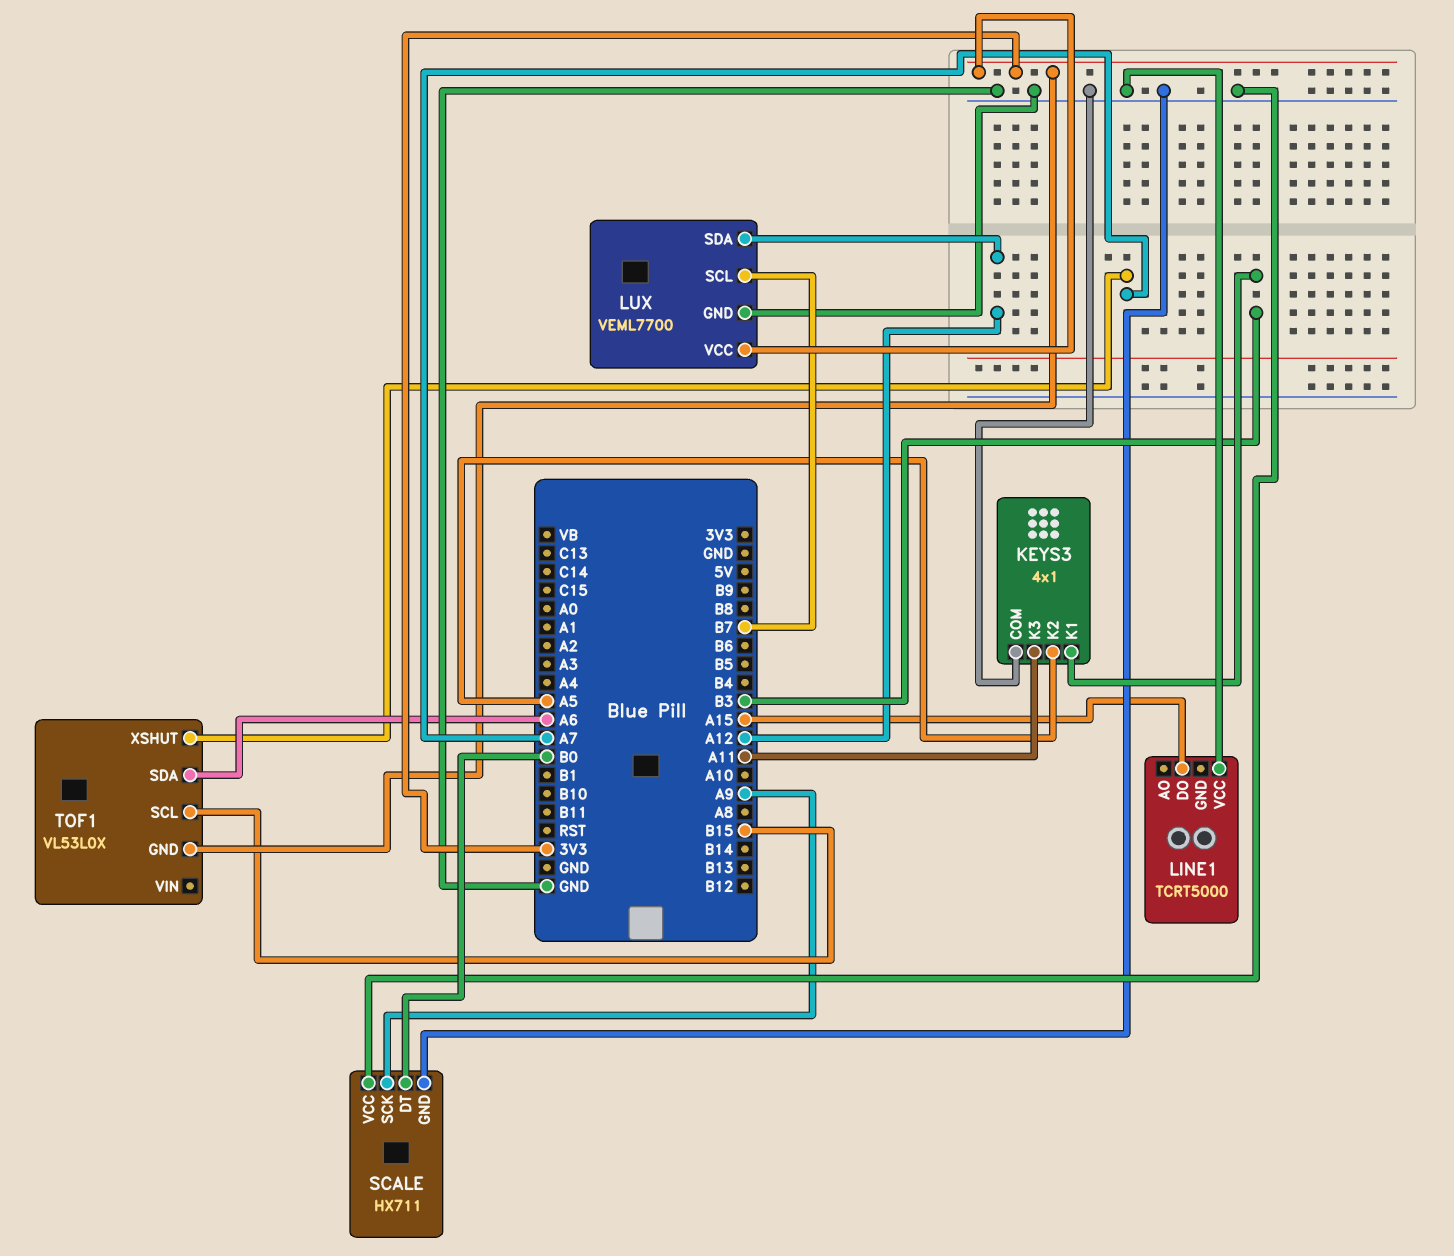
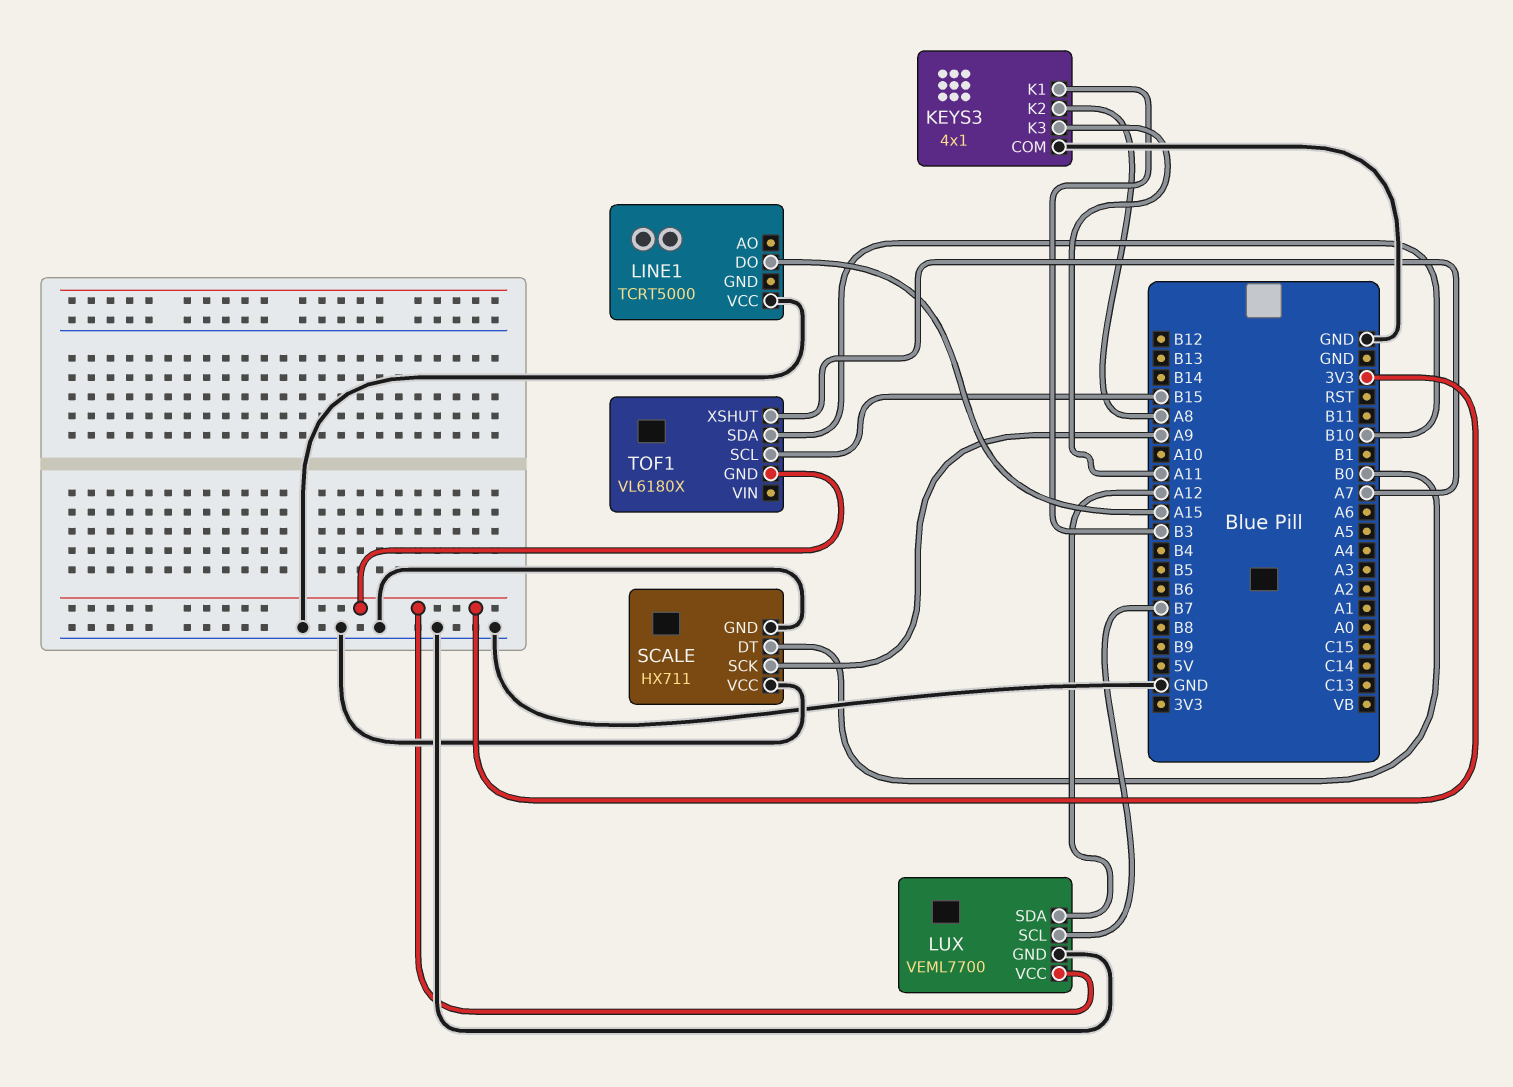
KEYS3 pin K2: A5 -> A8
TOF1: VL53L0X -> VL6180X
TOF1 pin SDA: A6 -> B10

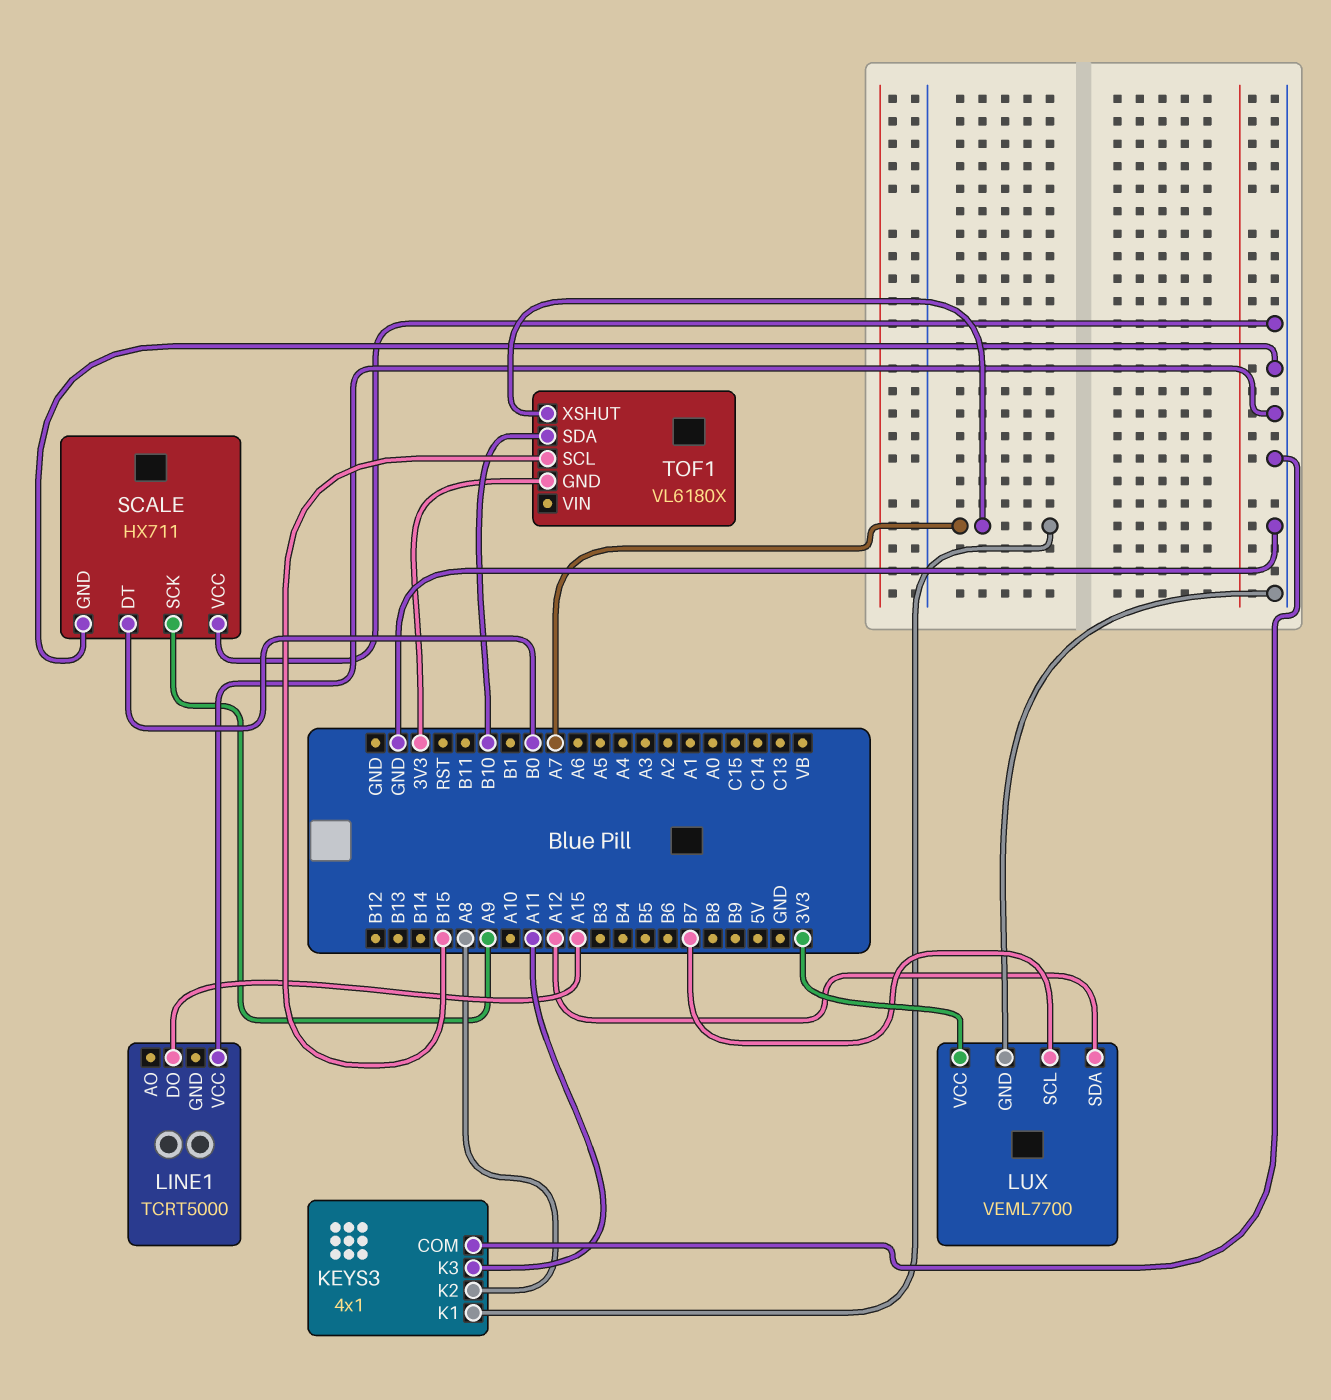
KEYS3 pin K1: B3 -> A7

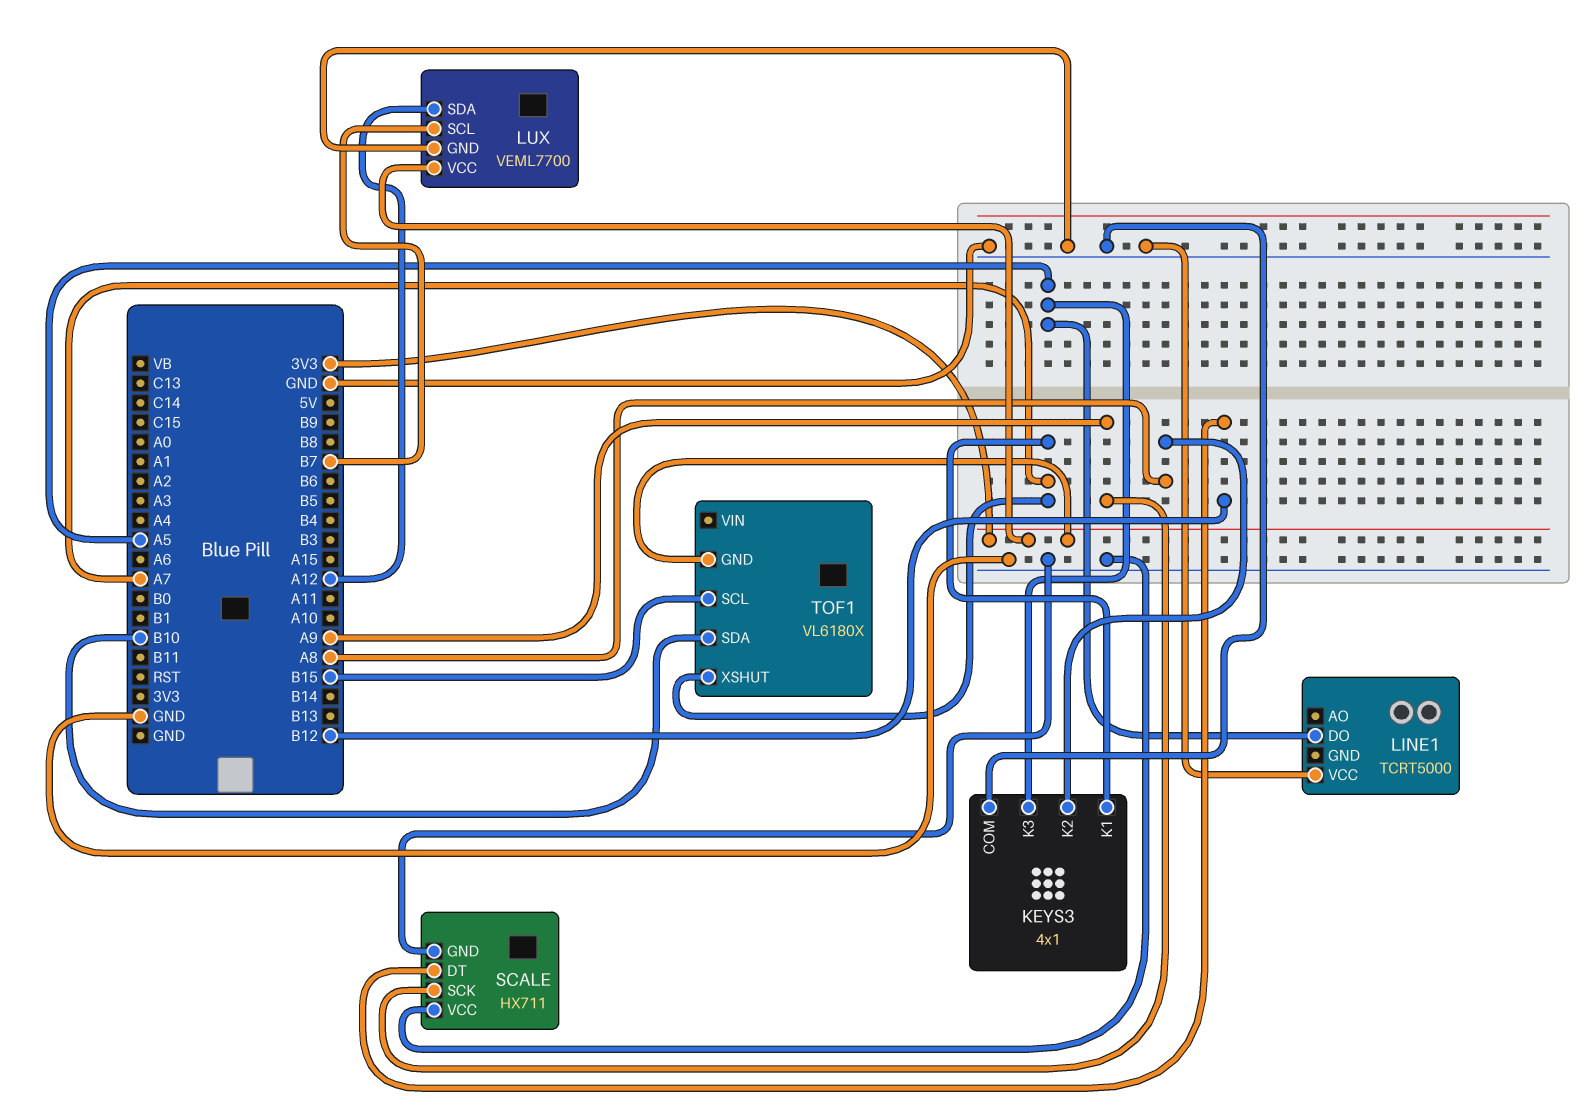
KEYS3 pin K3: A11 -> A5
LINE1 pin DO: A15 -> A5
SCALE pin DT: B0 -> B12

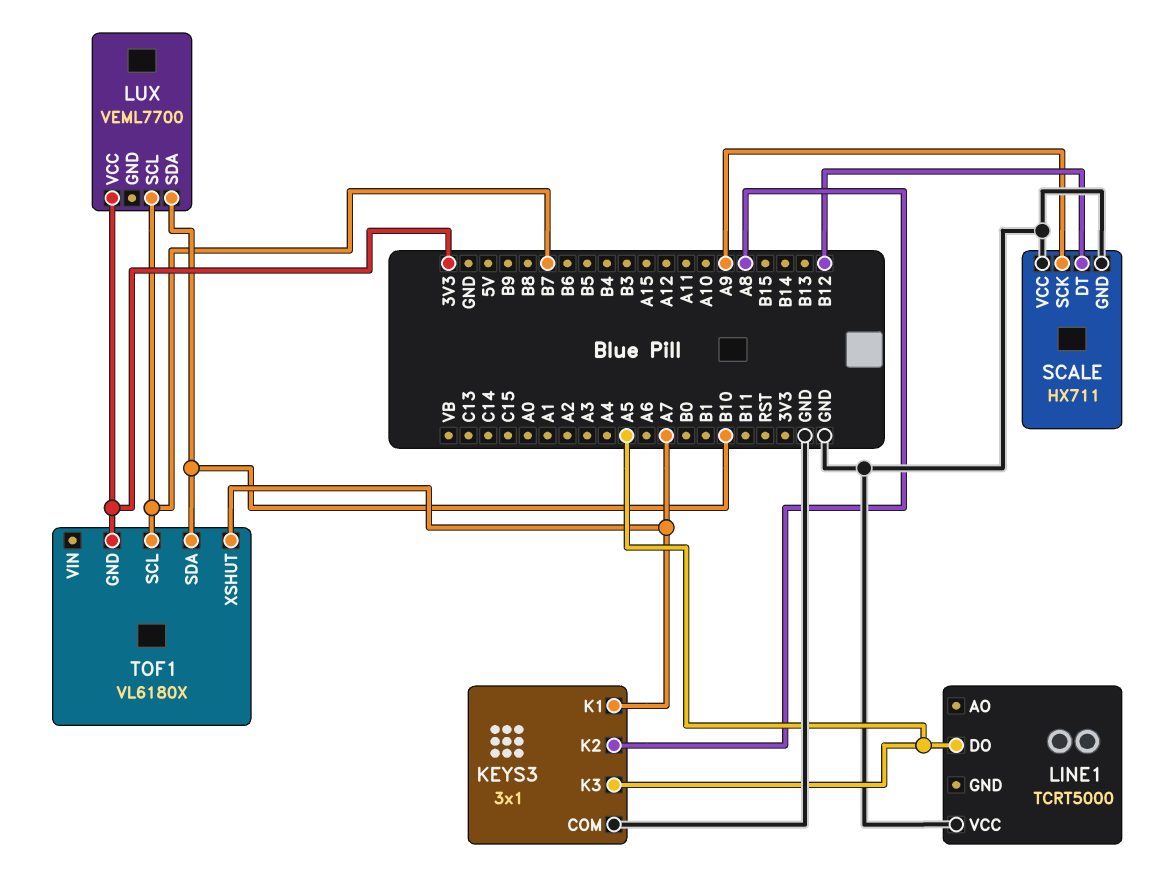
KEYS3: 4x1 -> 3x1
LUX pin GND: GND -> none
LUX pin SDA: A12 -> B10
TOF1 pin SCL: B15 -> B7

